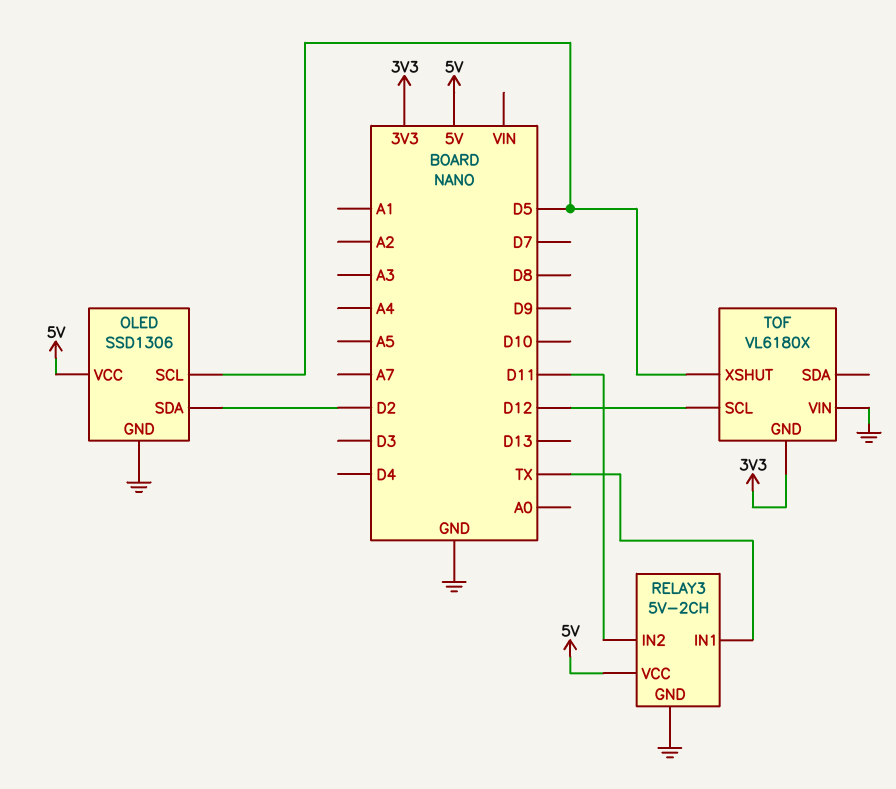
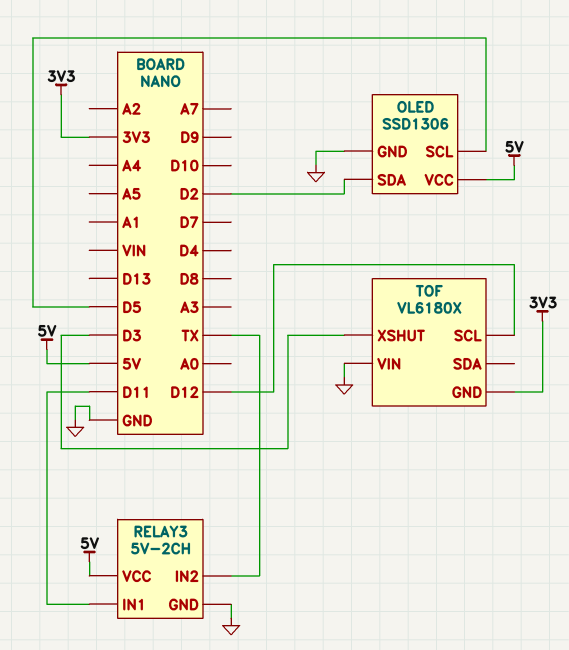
RELAY3 pin IN1: TX -> D11
RELAY3 pin IN2: D11 -> TX
TOF pin XSHUT: D5 -> D3

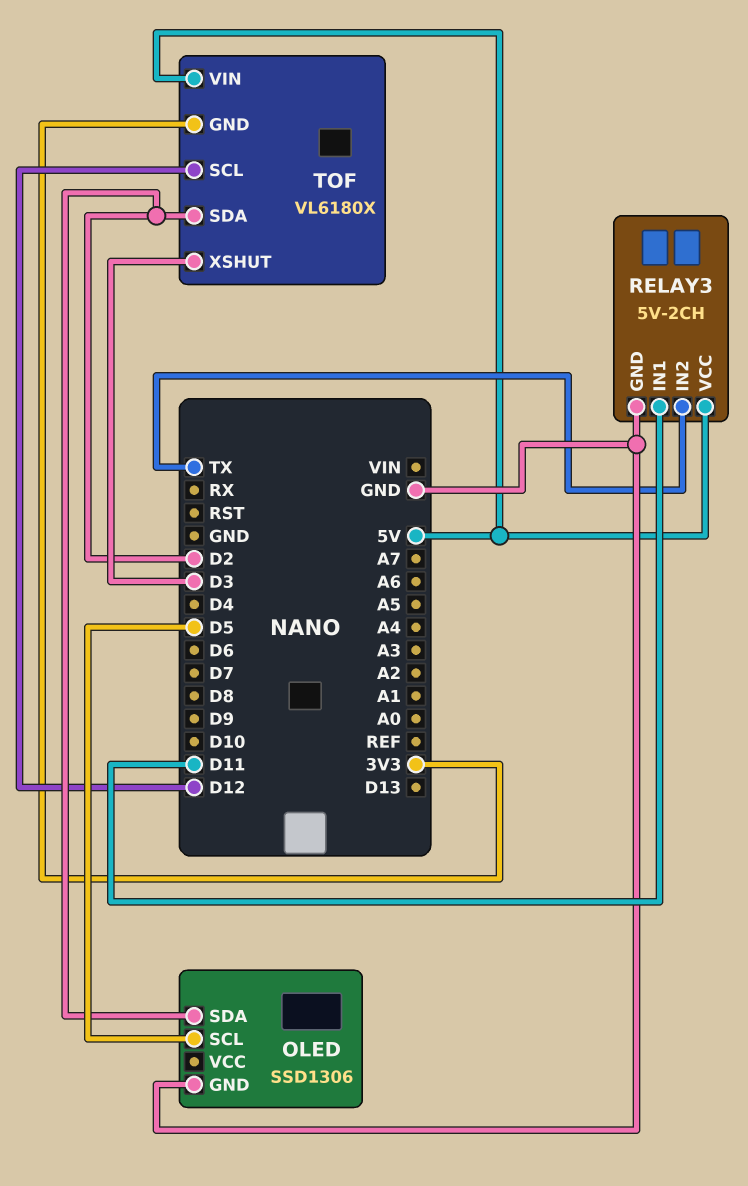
OLED pin VCC: 5V -> none
TOF pin SDA: none -> D2
TOF pin VIN: GND -> 5V

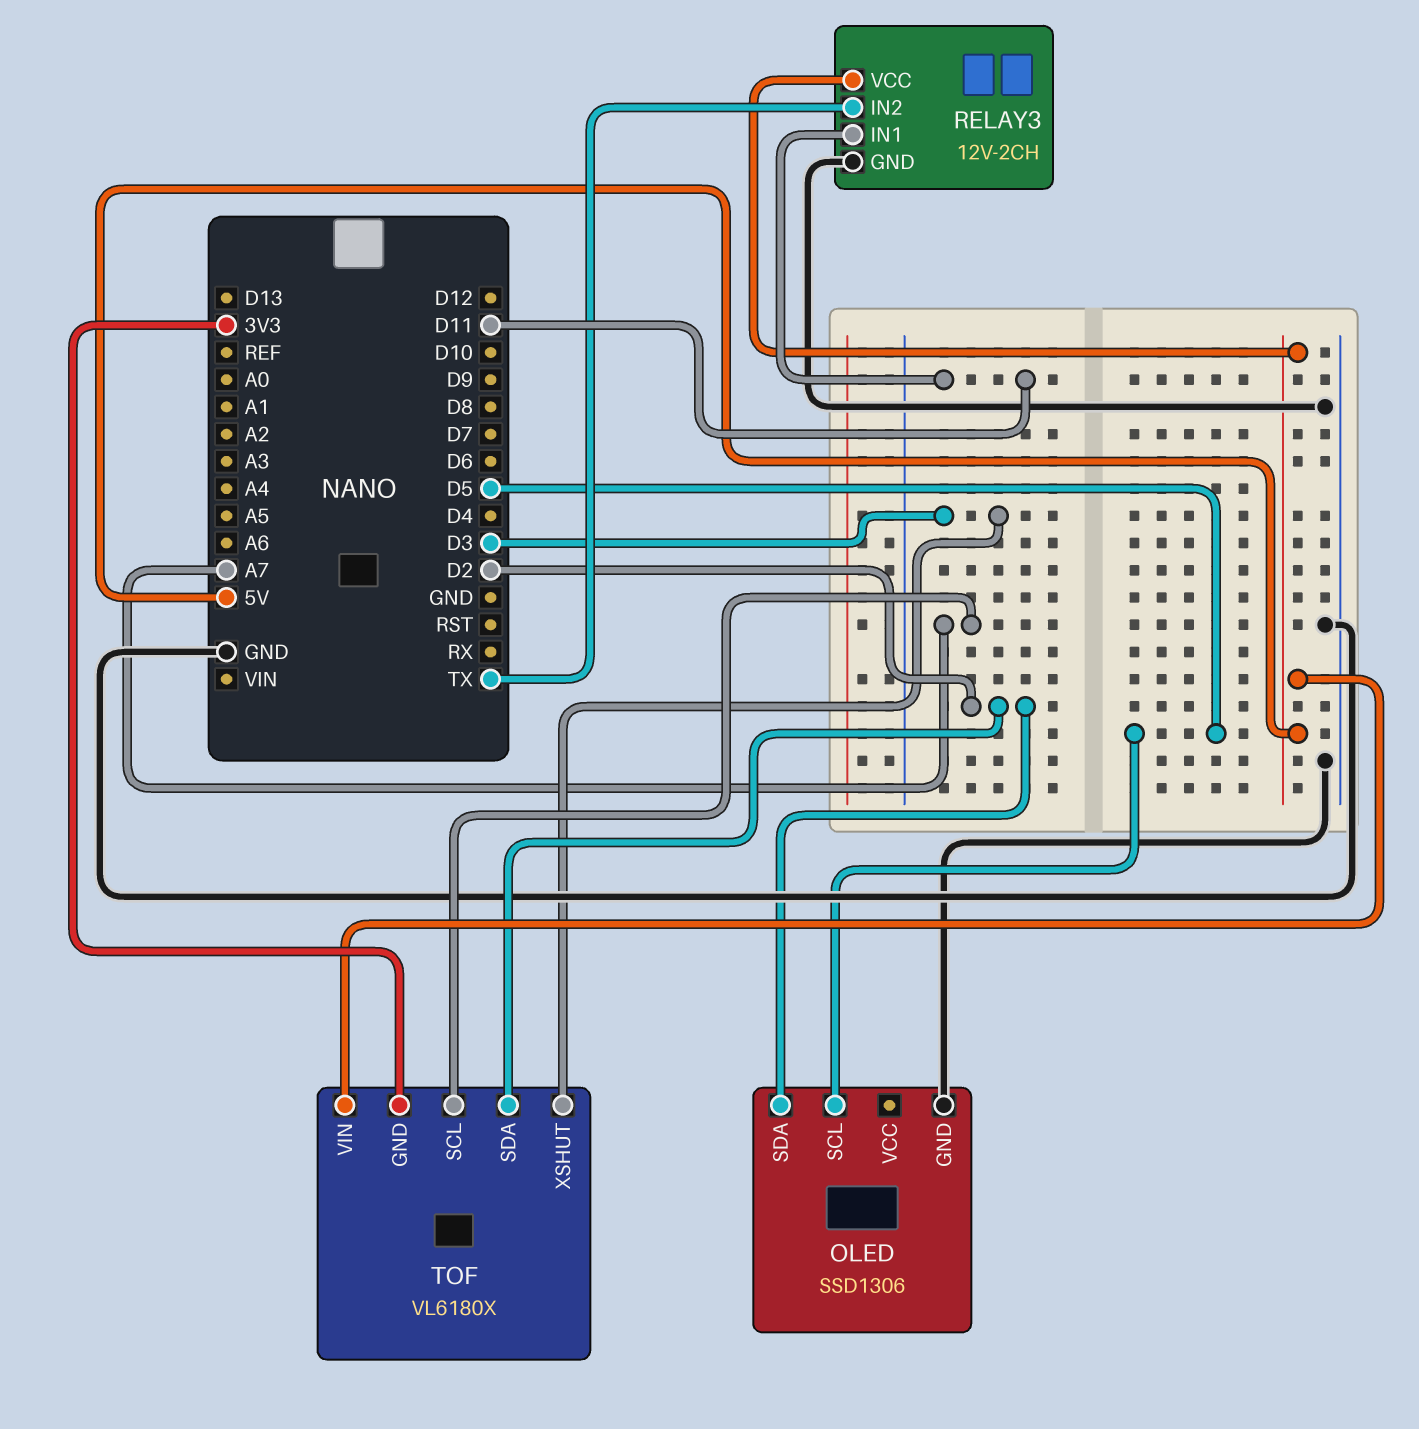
RELAY3: 5V-2CH -> 12V-2CH
TOF pin SCL: D12 -> A7

